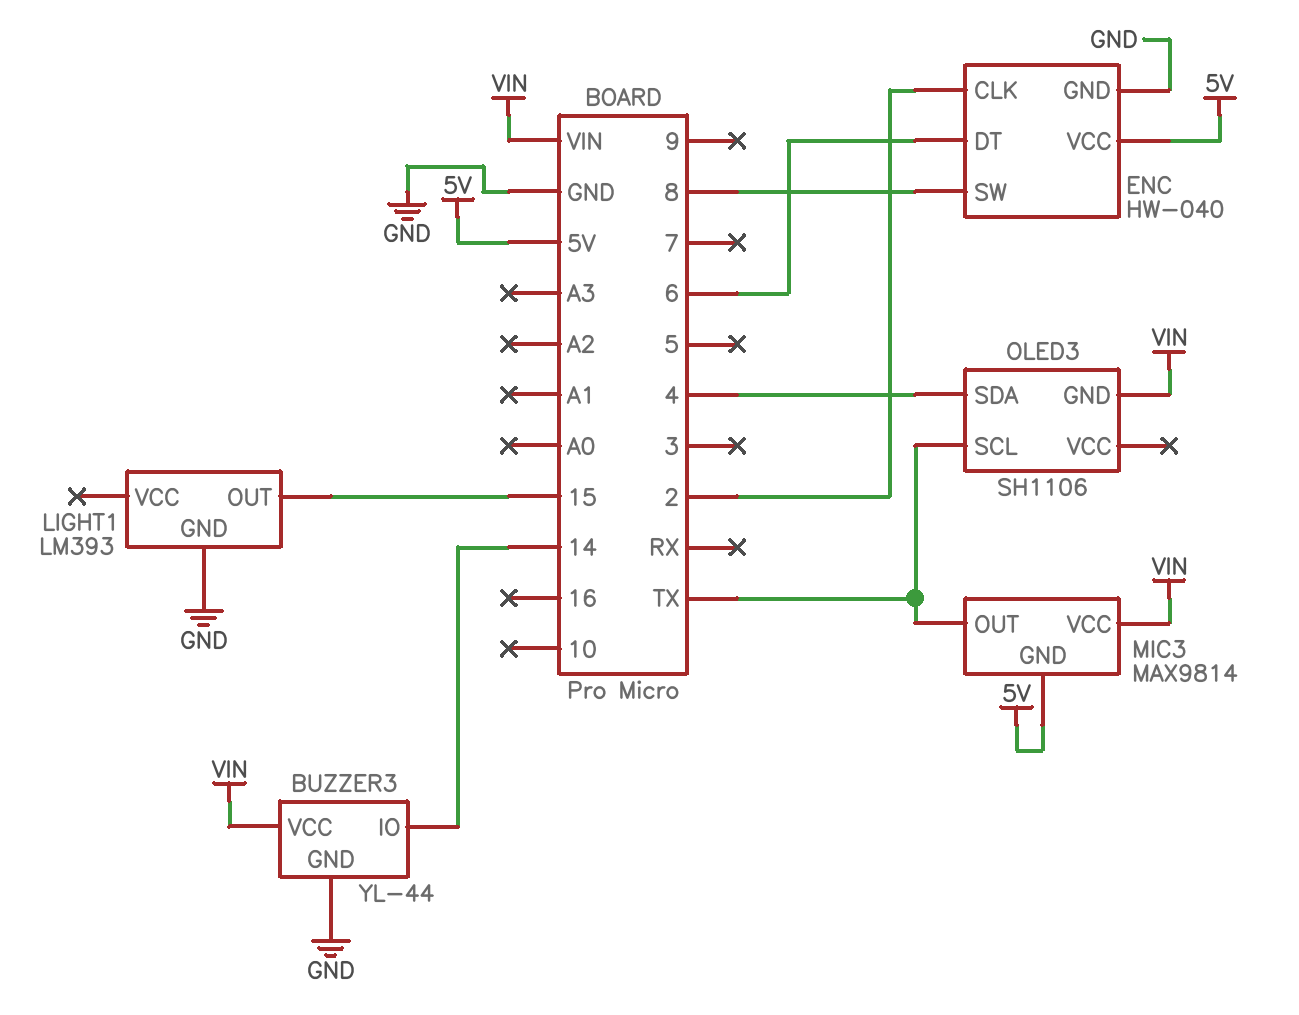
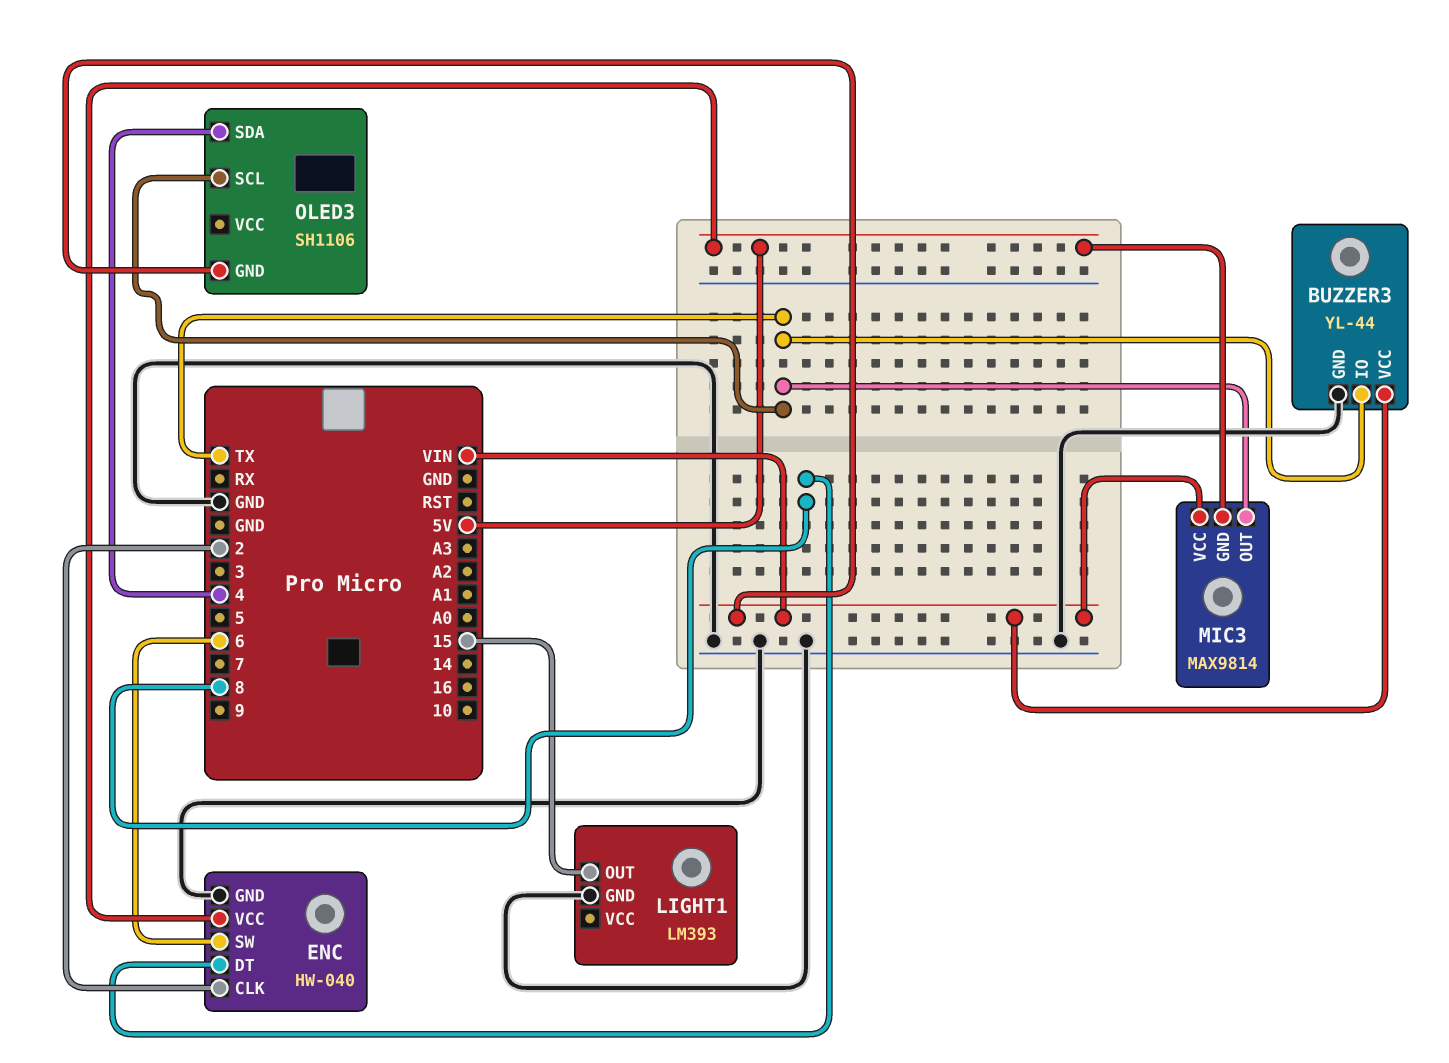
BUZZER3 pin IO: 14 -> TX
ENC pin DT: 6 -> 8
ENC pin SW: 8 -> 6

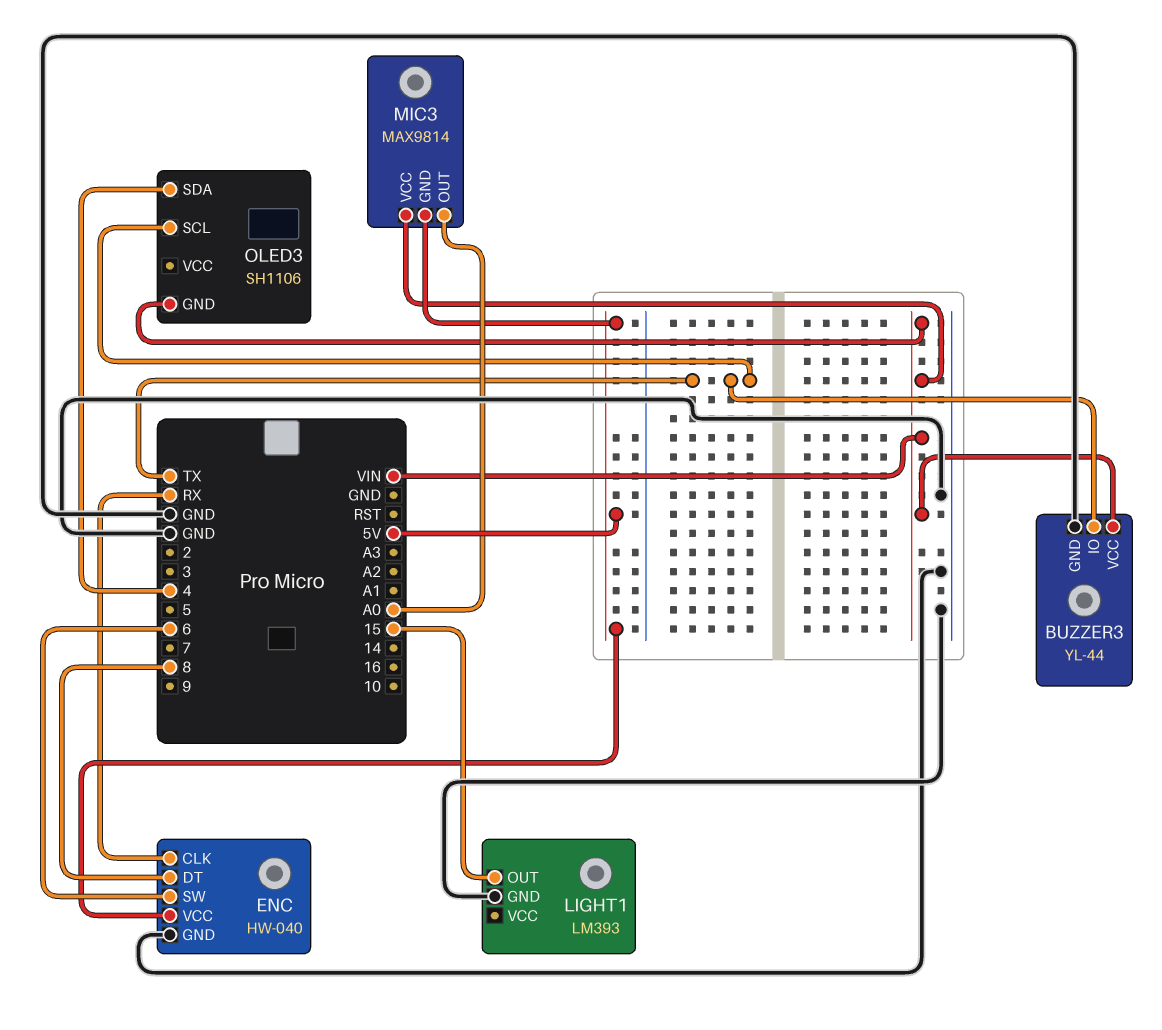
ENC pin CLK: 2 -> RX
MIC3 pin OUT: TX -> A0

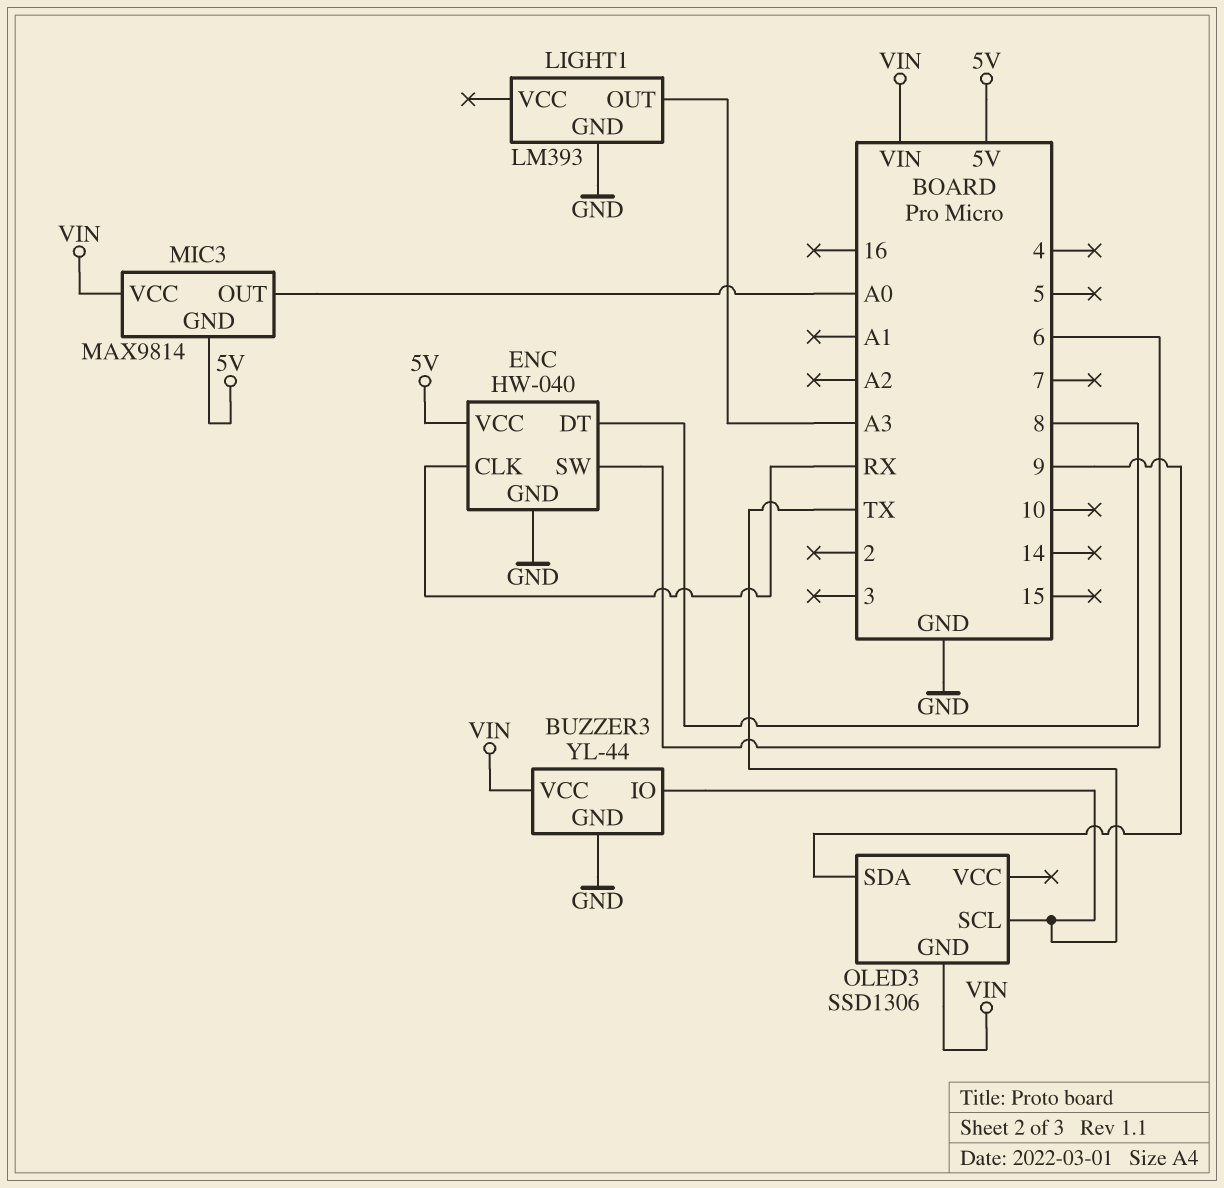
LIGHT1 pin OUT: 15 -> A3
OLED3: SH1106 -> SSD1306
OLED3 pin SDA: 4 -> 9

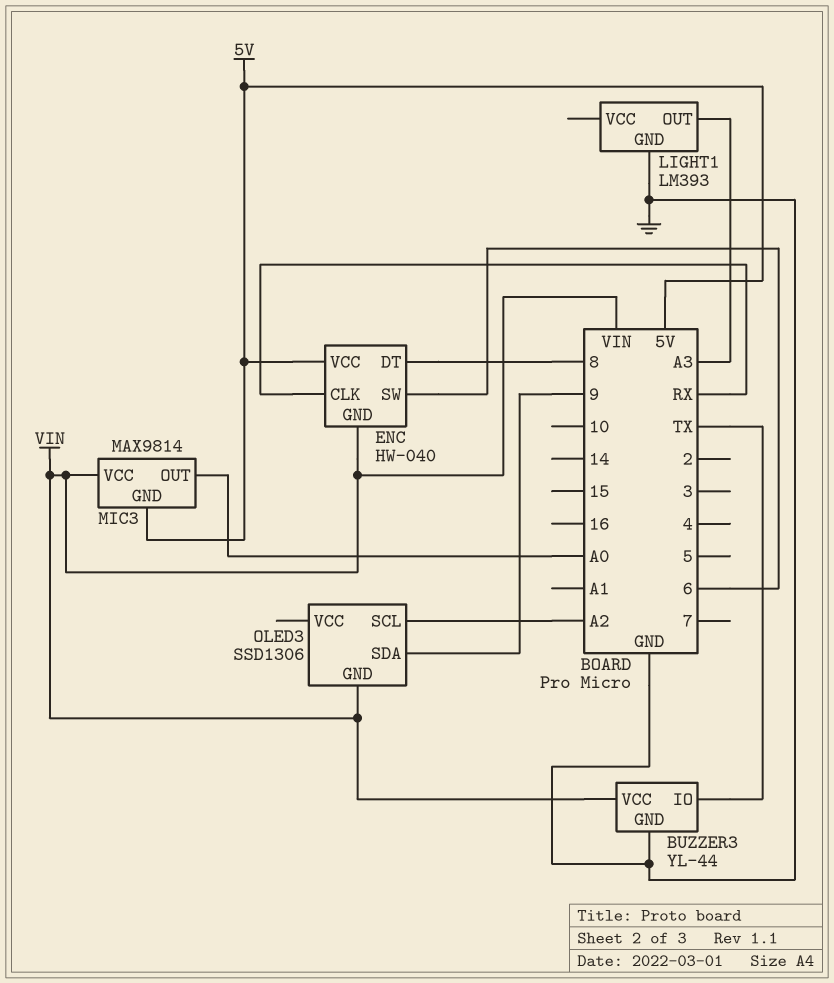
ENC pin GND: GND -> VIN
OLED3 pin SCL: TX -> A2

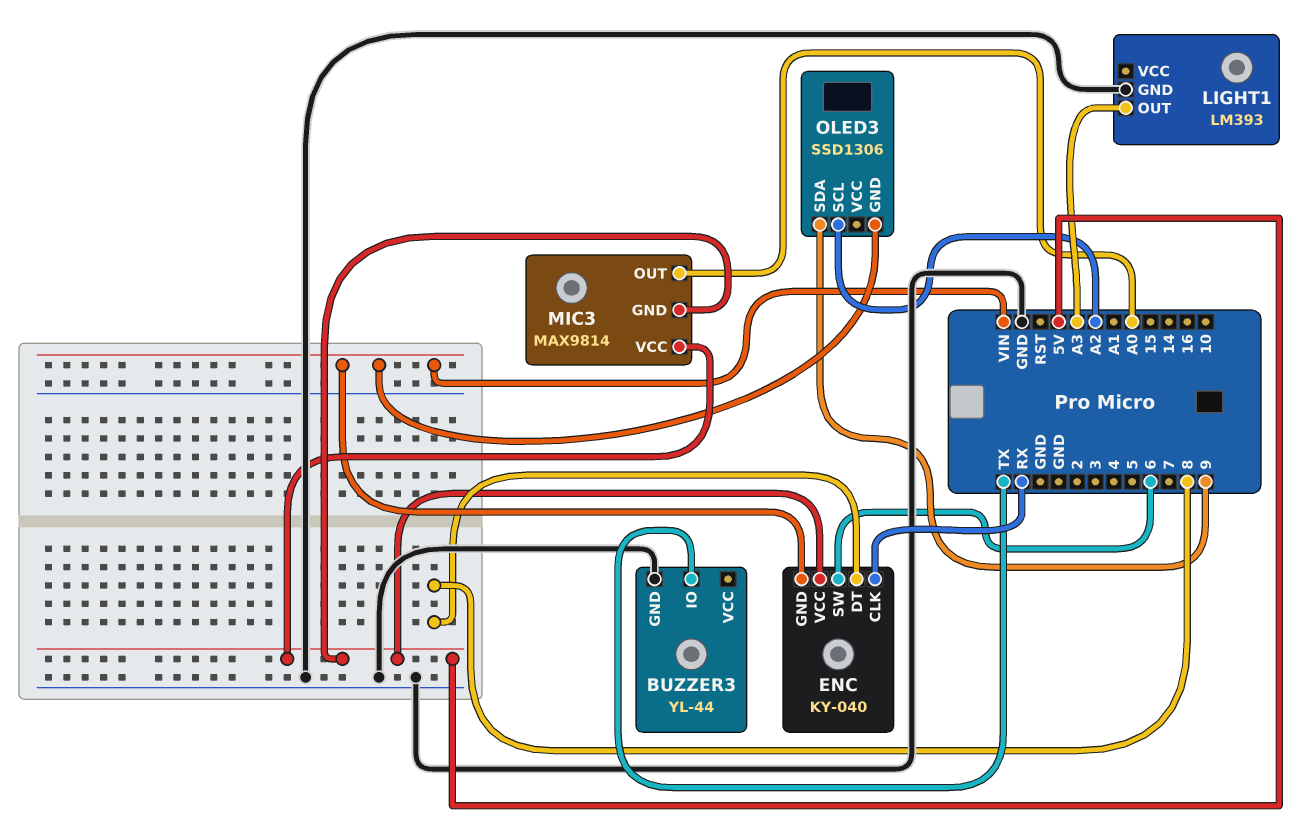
BUZZER3 pin VCC: VIN -> none
ENC: HW-040 -> KY-040
MIC3 pin VCC: VIN -> 5V

